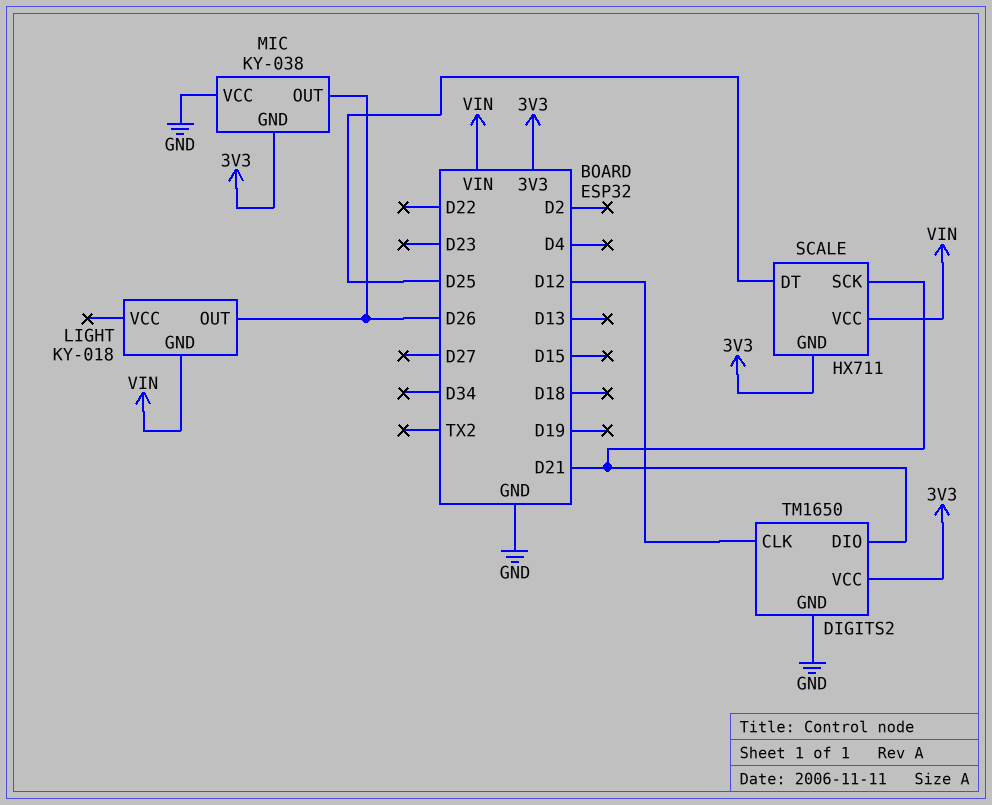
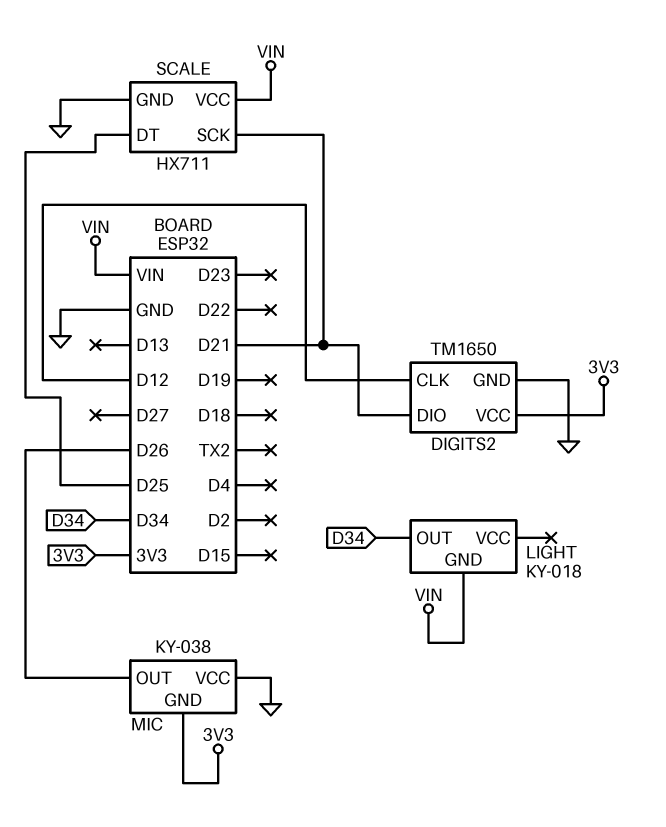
LIGHT pin OUT: D26 -> D34
SCALE pin GND: 3V3 -> GND

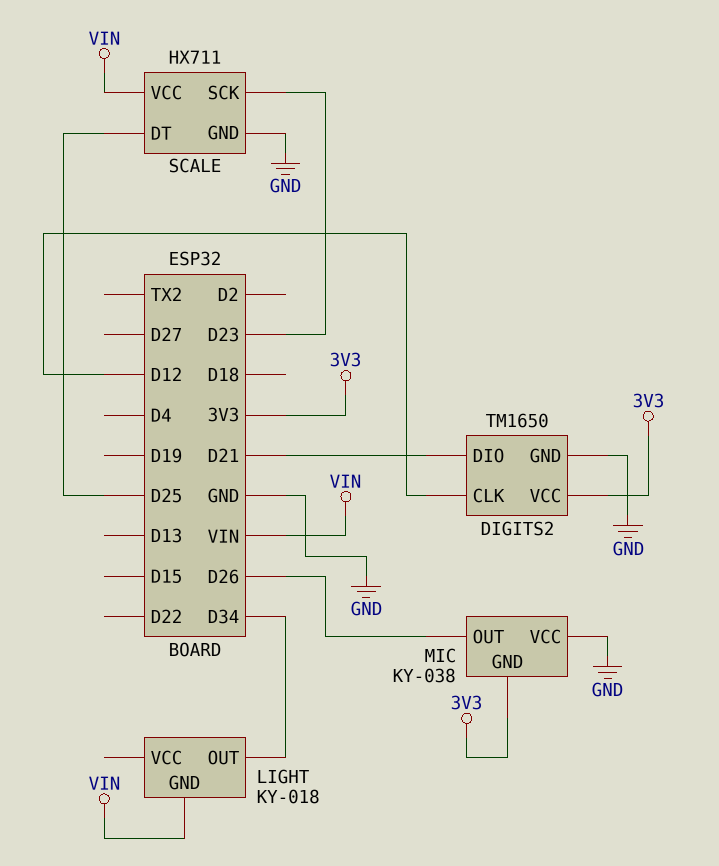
SCALE pin SCK: D21 -> D23

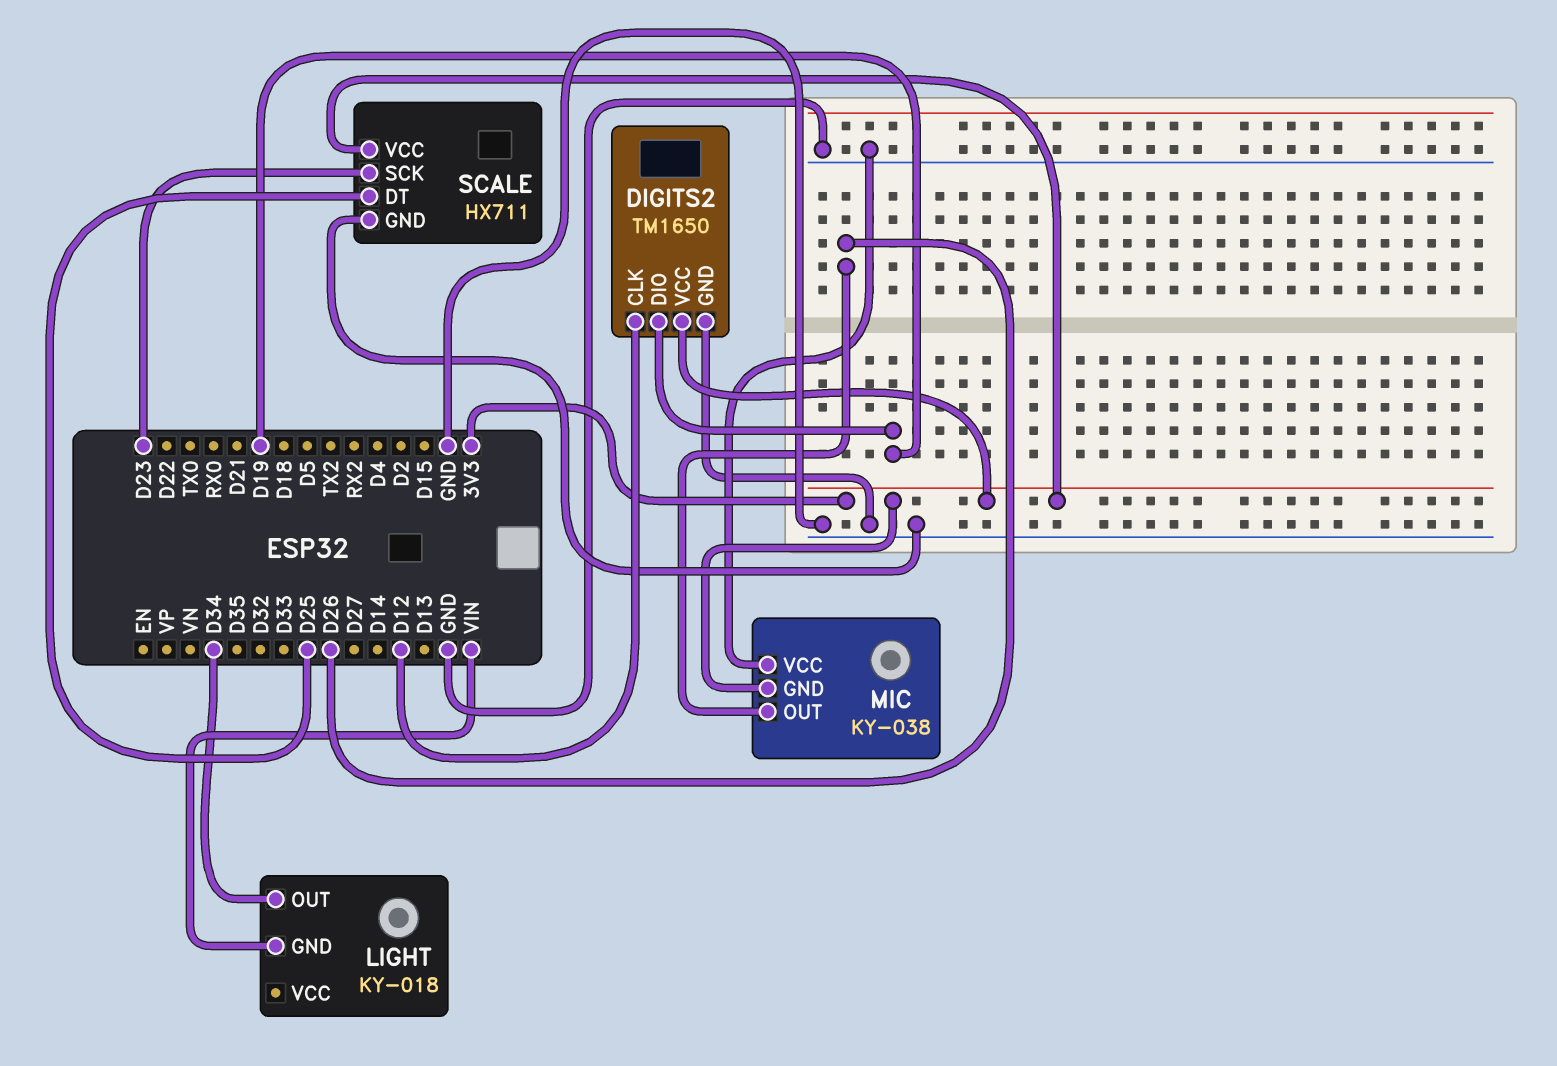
DIGITS2 pin DIO: D21 -> D19
SCALE pin VCC: VIN -> 3V3

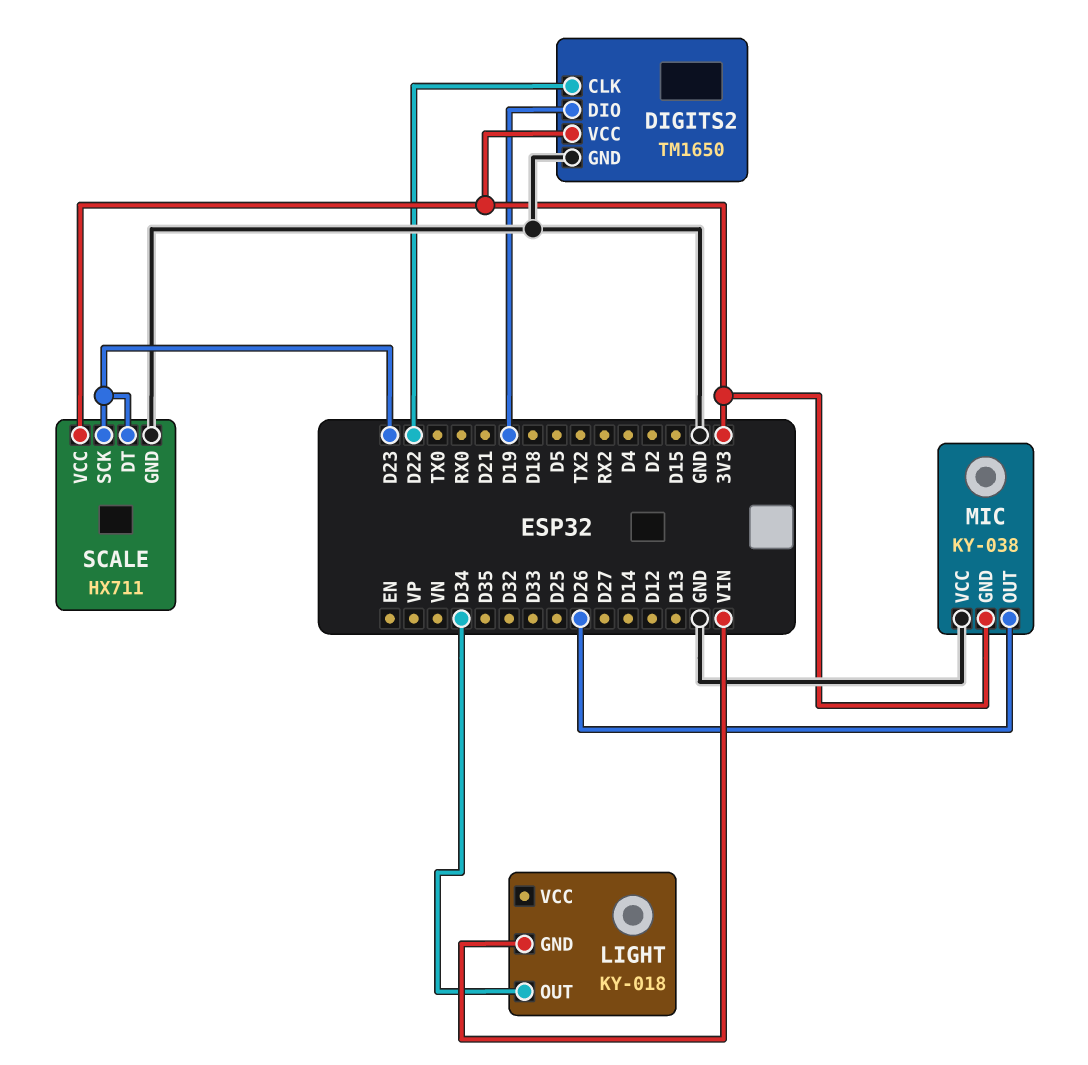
DIGITS2 pin CLK: D12 -> D22
SCALE pin DT: D25 -> D23

